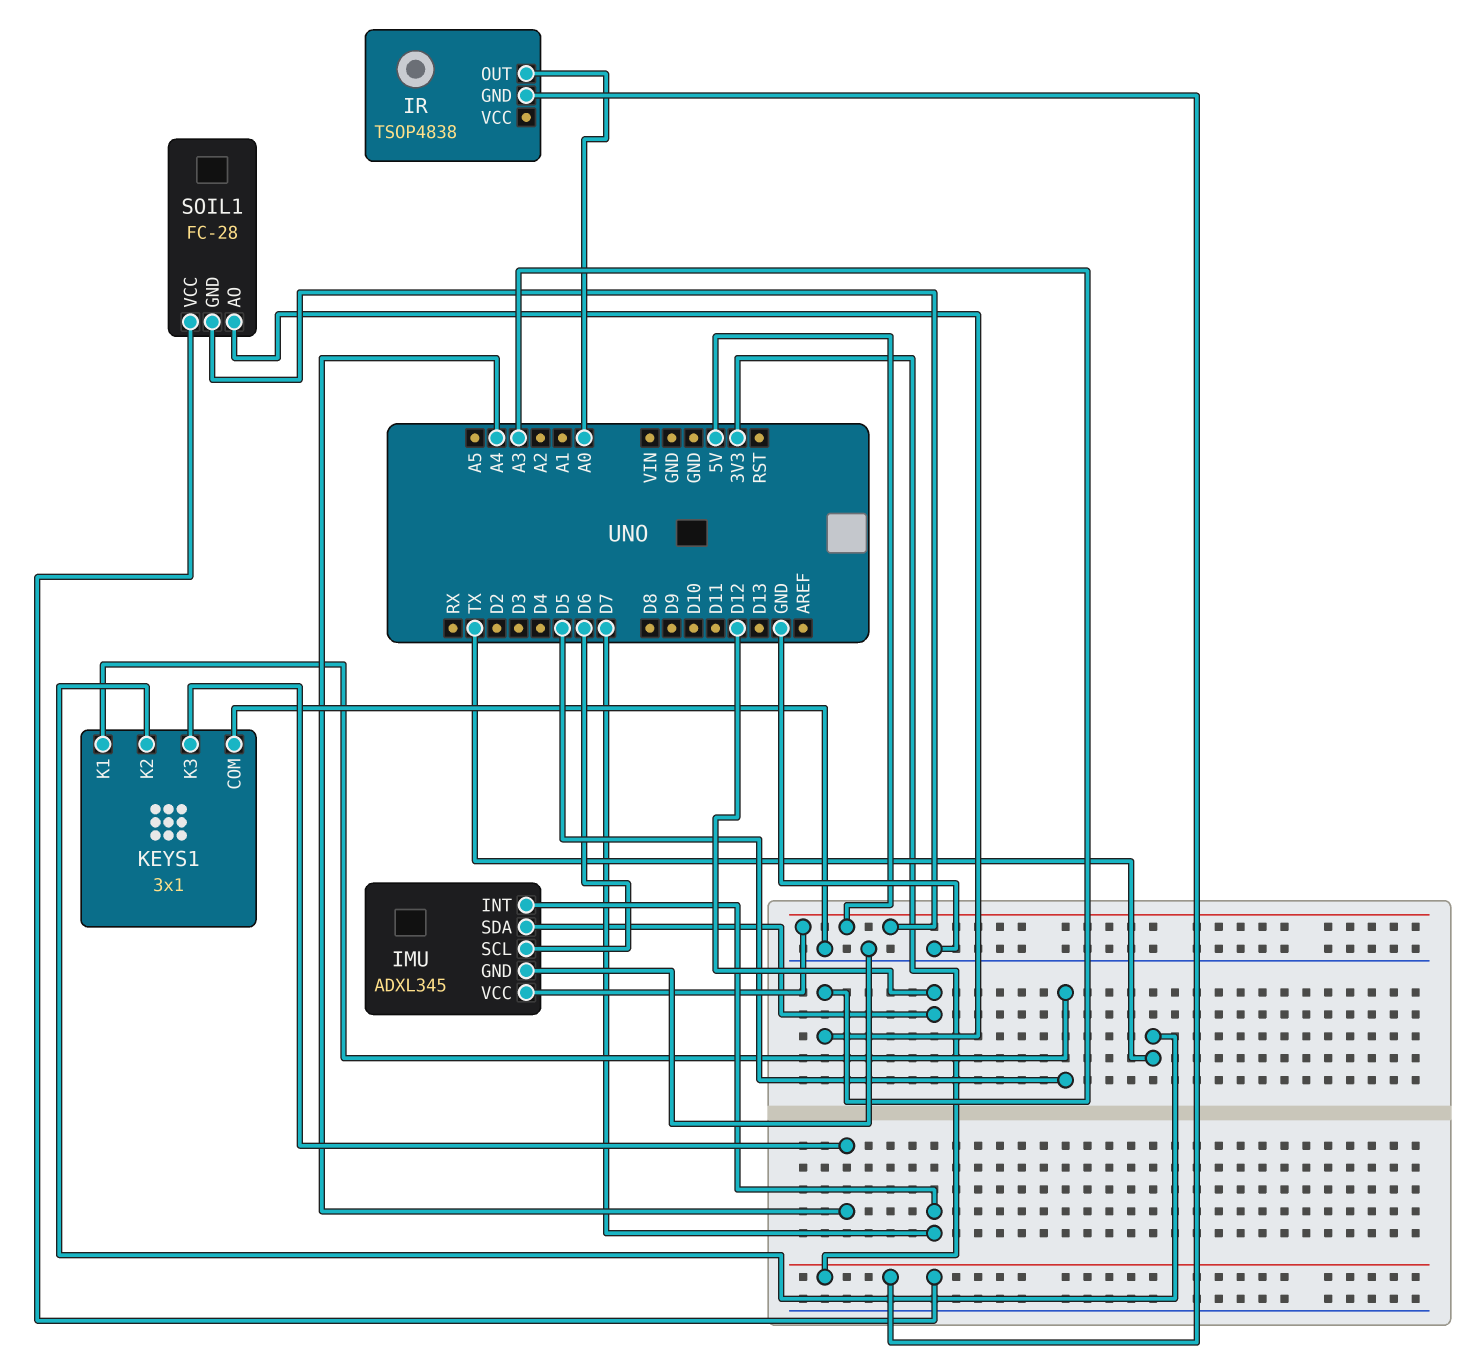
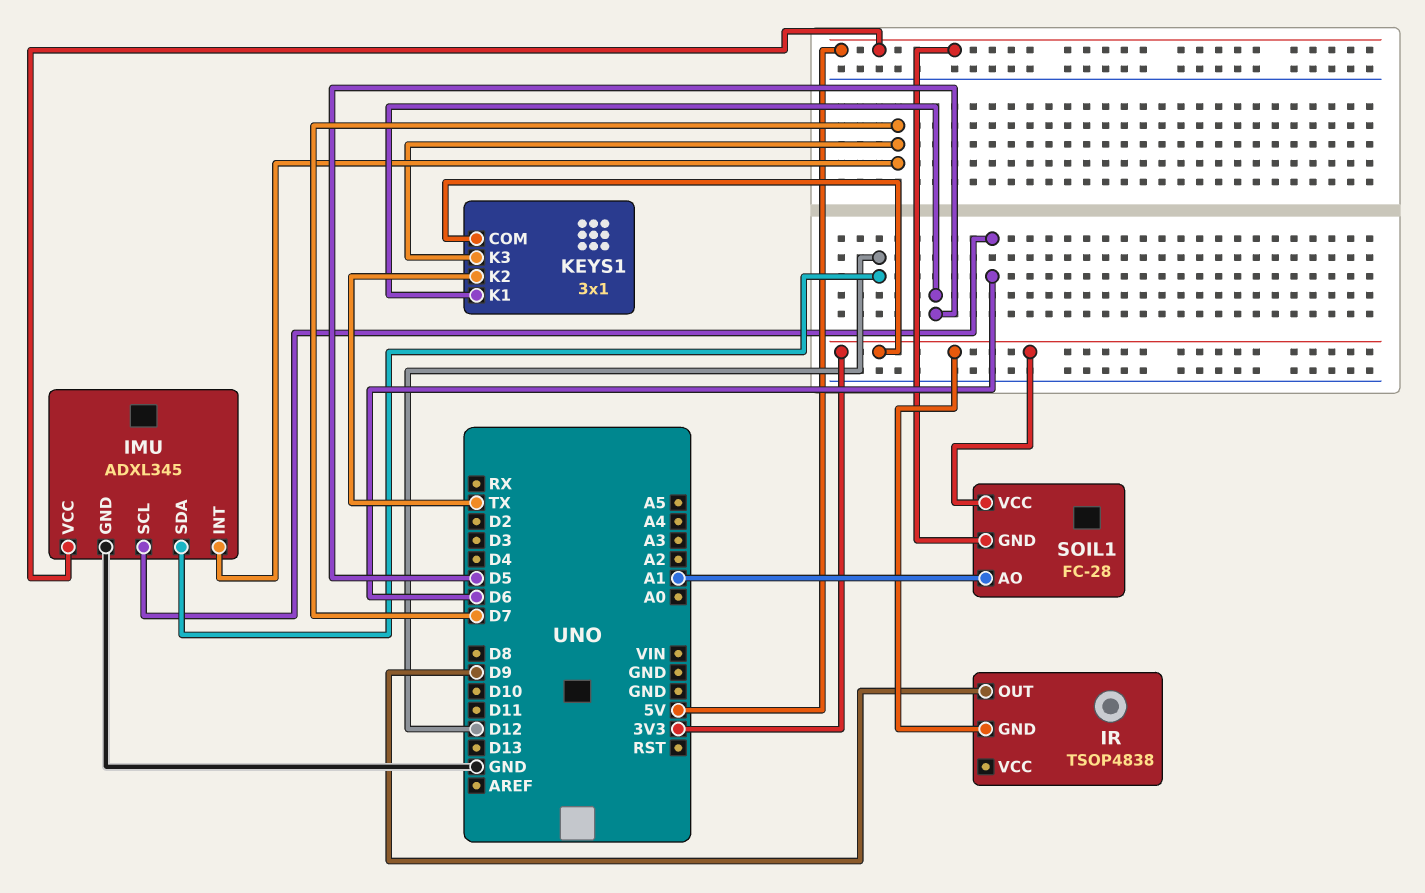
IR pin OUT: A0 -> D9
KEYS1 pin COM: GND -> 3V3
KEYS1 pin K3: A4 -> D7
SOIL1 pin AO: A3 -> A1

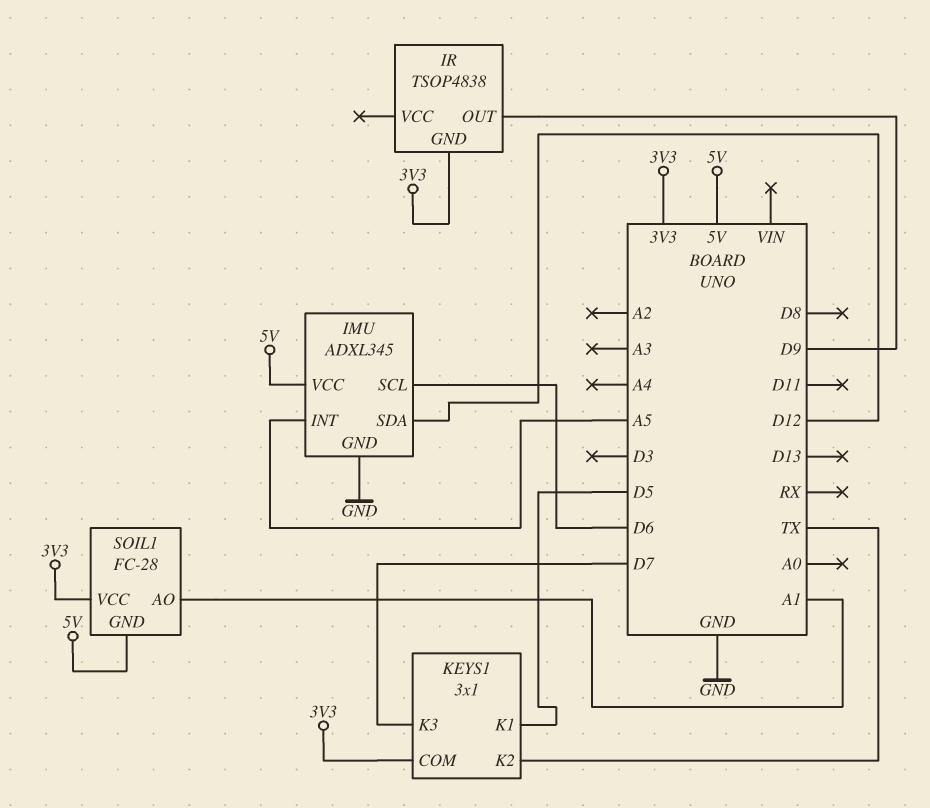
IMU pin INT: D7 -> A5

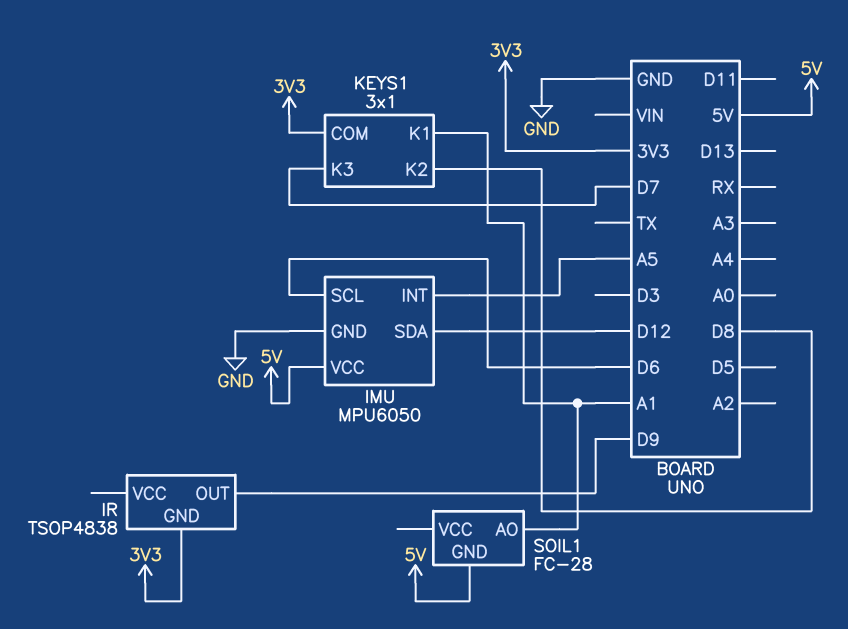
IMU: ADXL345 -> MPU6050
KEYS1 pin K1: D5 -> A1
KEYS1 pin K2: TX -> D8
SOIL1 pin VCC: 3V3 -> none

